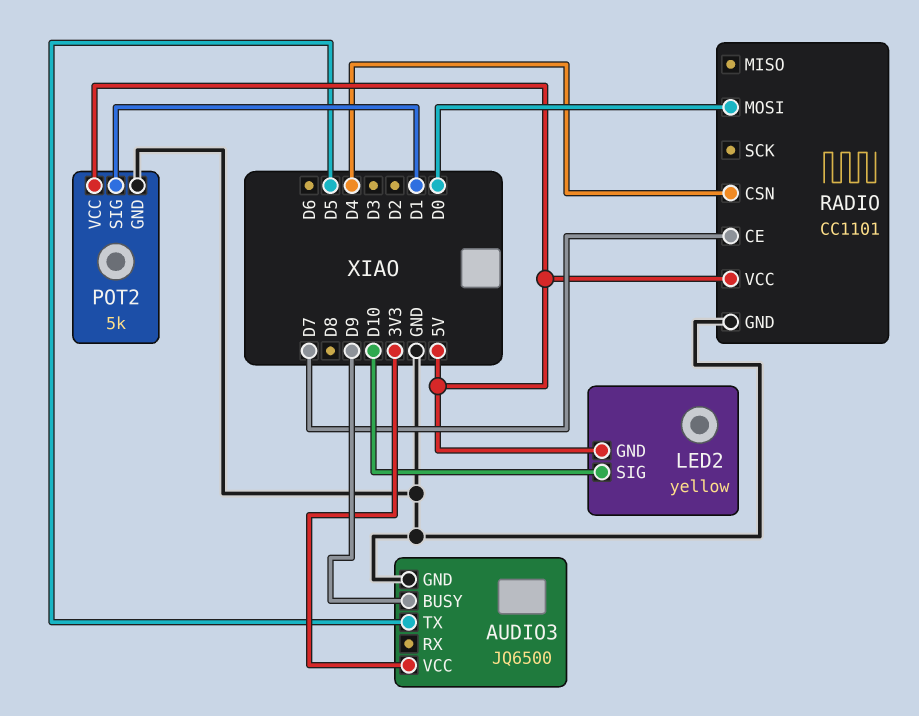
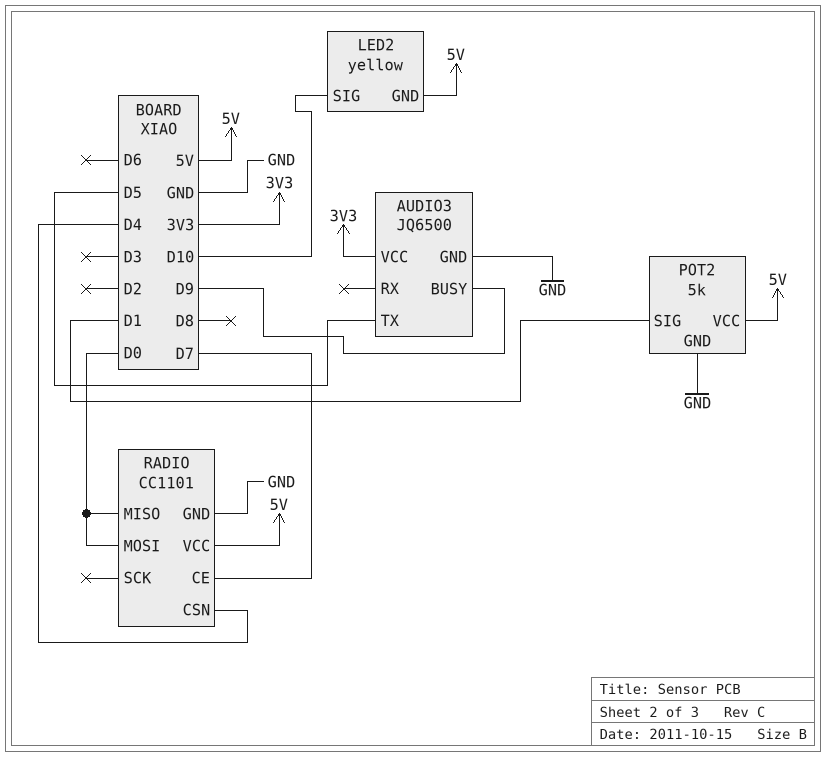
RADIO pin MISO: none -> D0

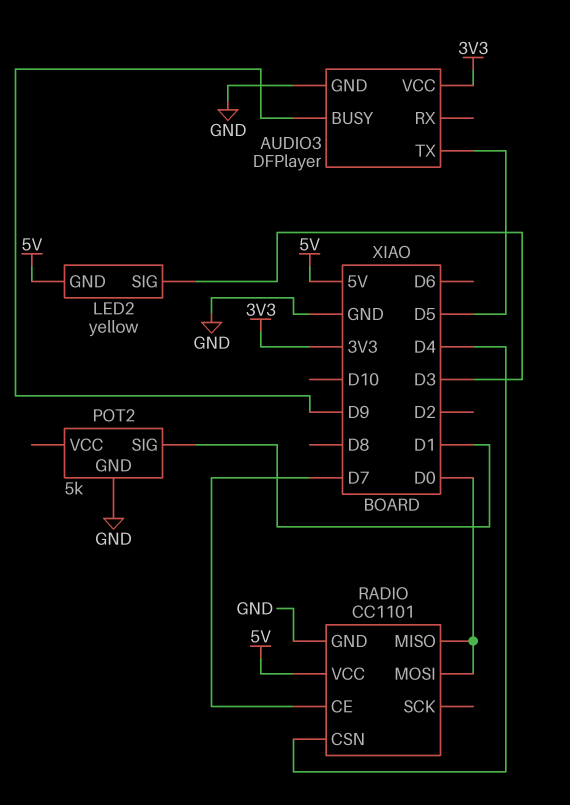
AUDIO3: JQ6500 -> DFPlayer
LED2 pin SIG: D10 -> D3
POT2 pin VCC: 5V -> none

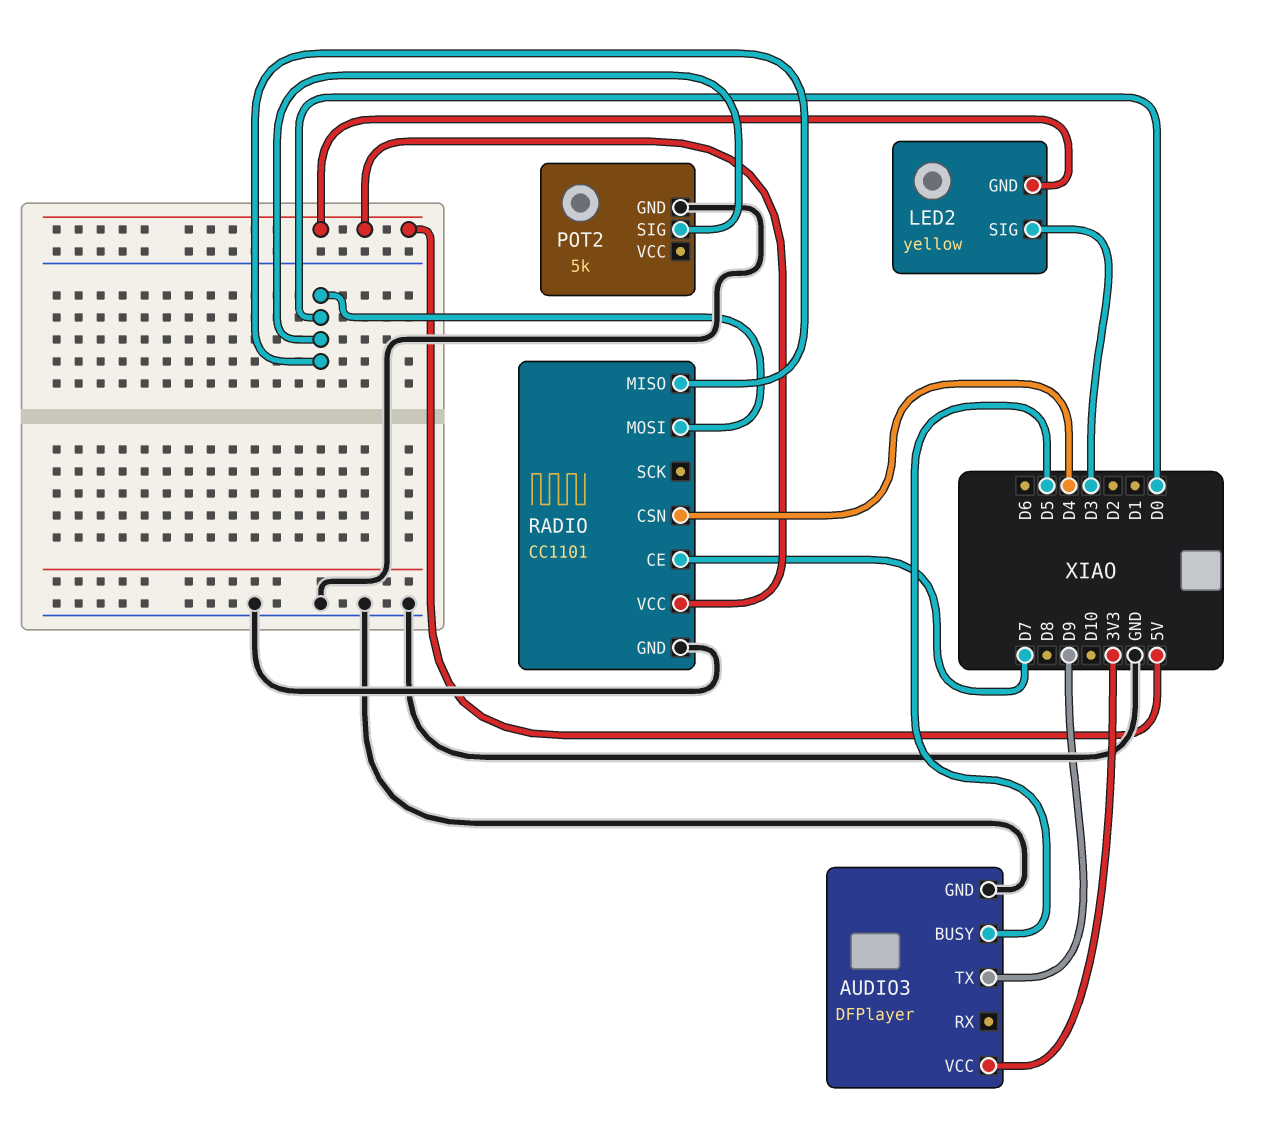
AUDIO3 pin BUSY: D9 -> D5
AUDIO3 pin TX: D5 -> D9
POT2 pin SIG: D1 -> D0

